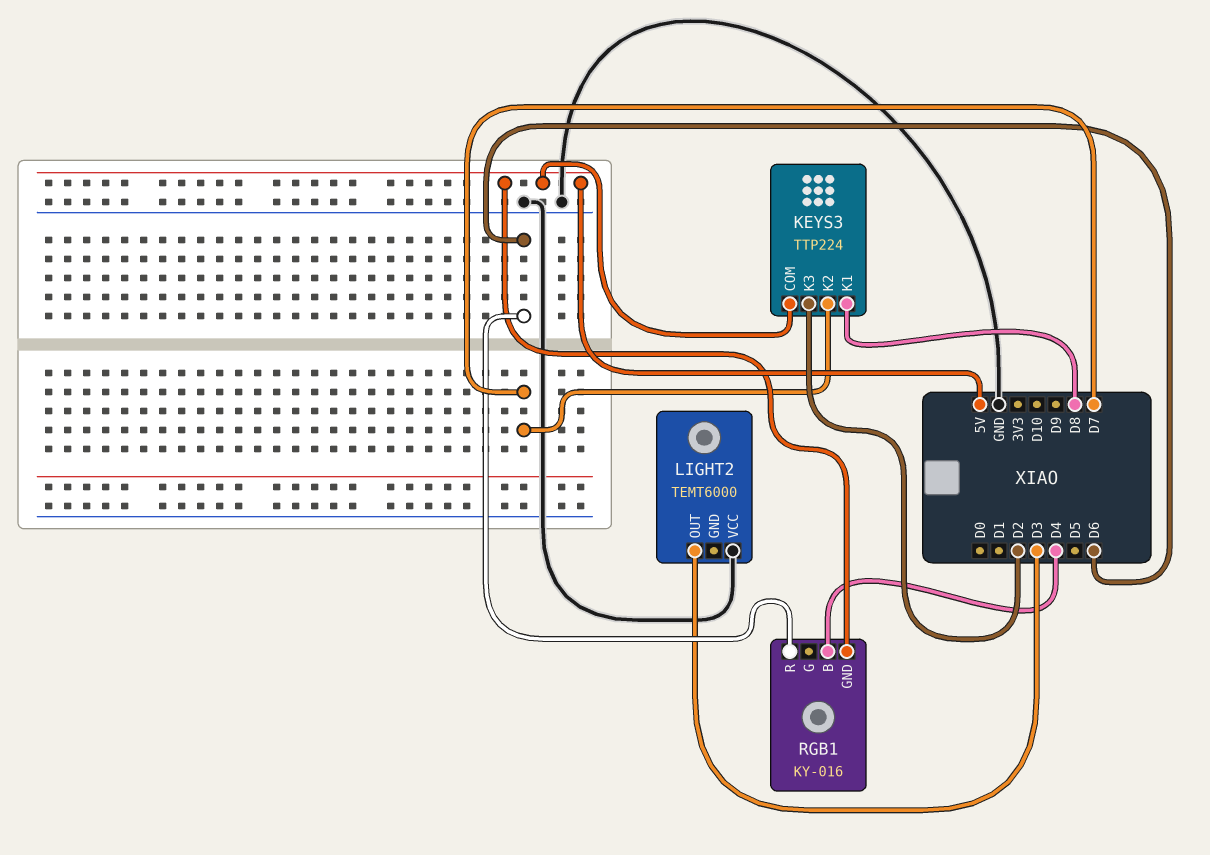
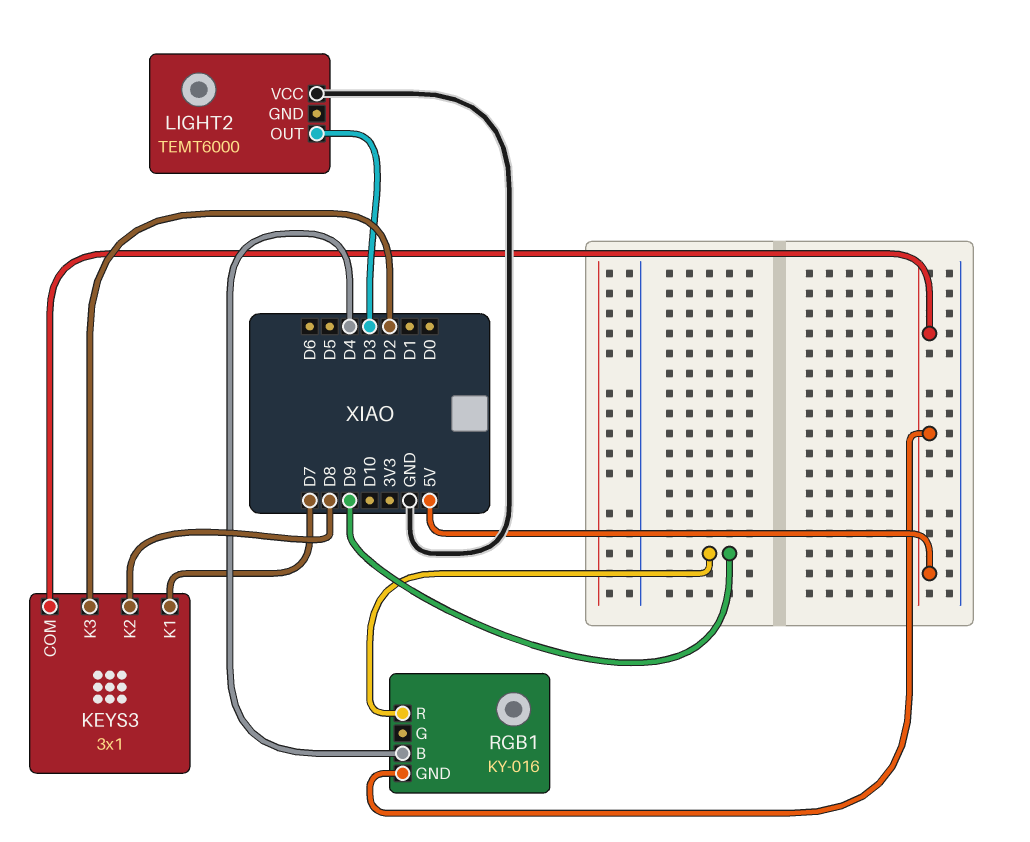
KEYS3: TTP224 -> 3x1
KEYS3 pin K1: D8 -> D7
KEYS3 pin K2: D7 -> D8
RGB1 pin R: D6 -> D9

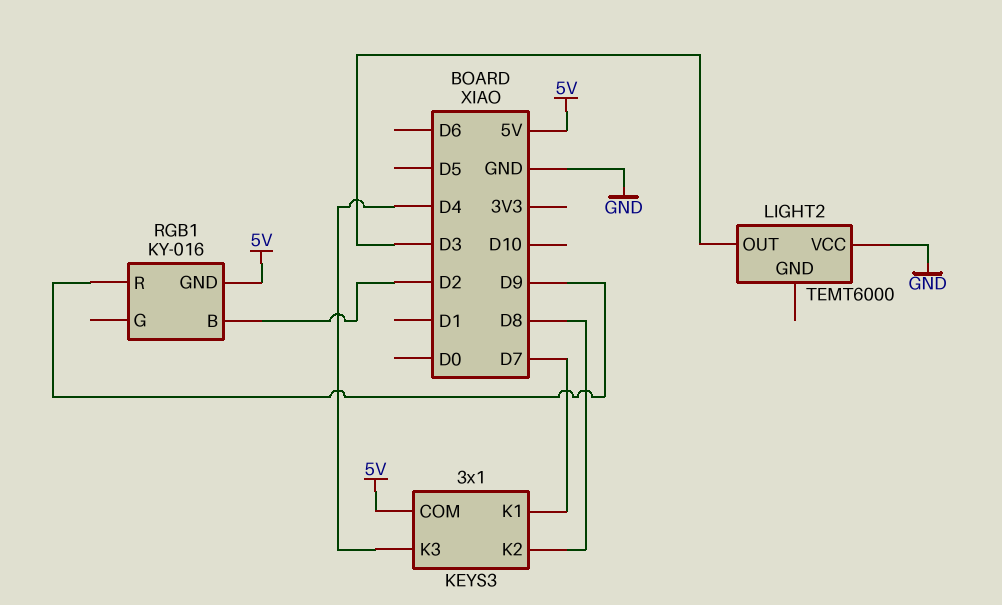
KEYS3 pin K3: D2 -> D4
RGB1 pin B: D4 -> D2

